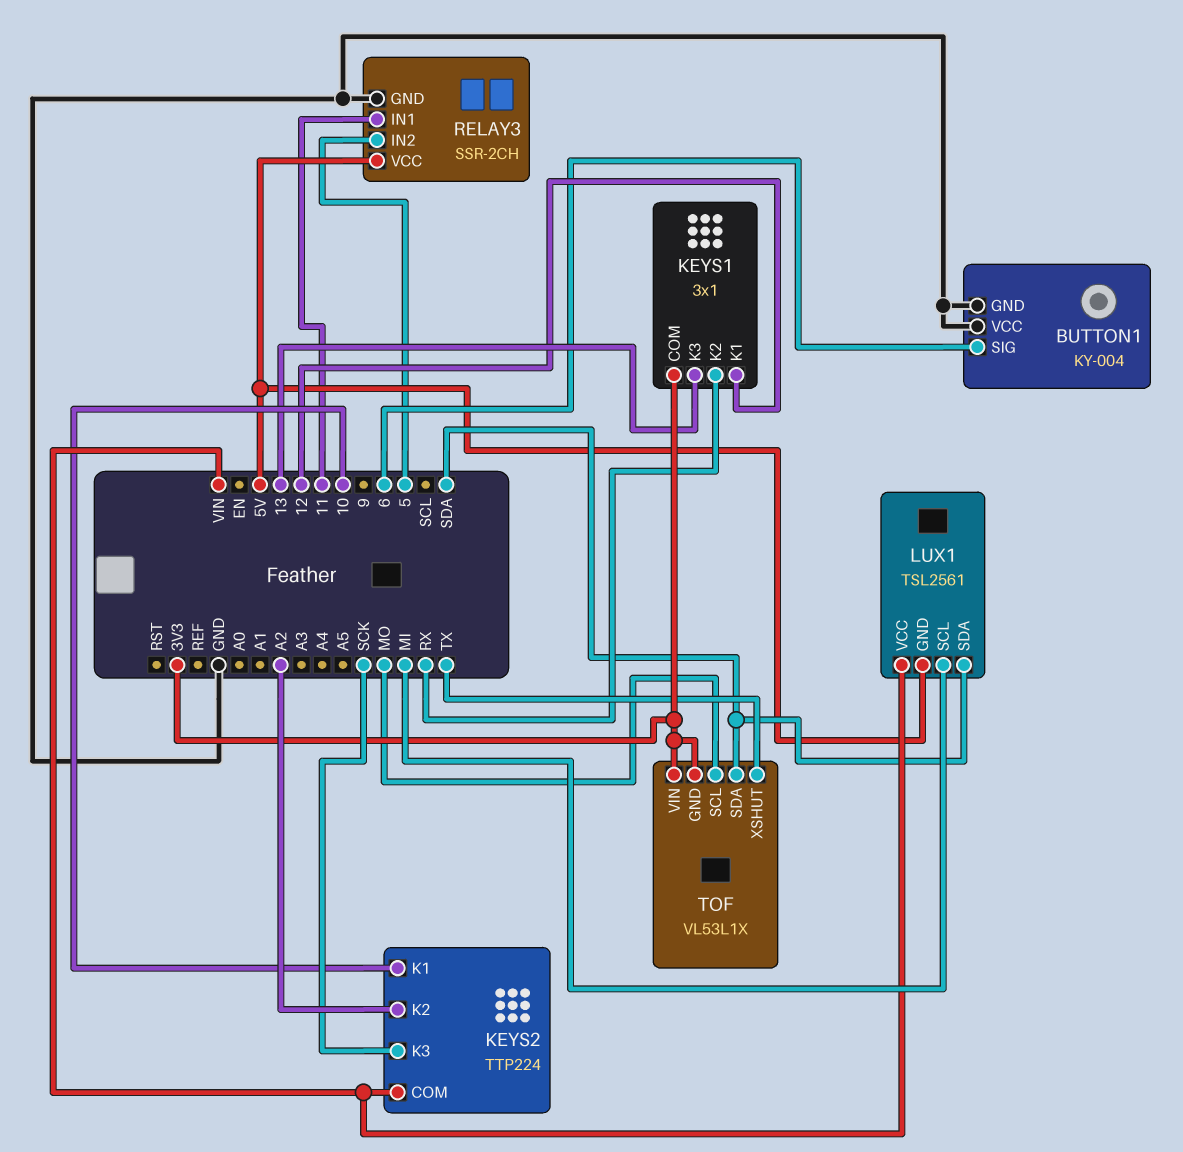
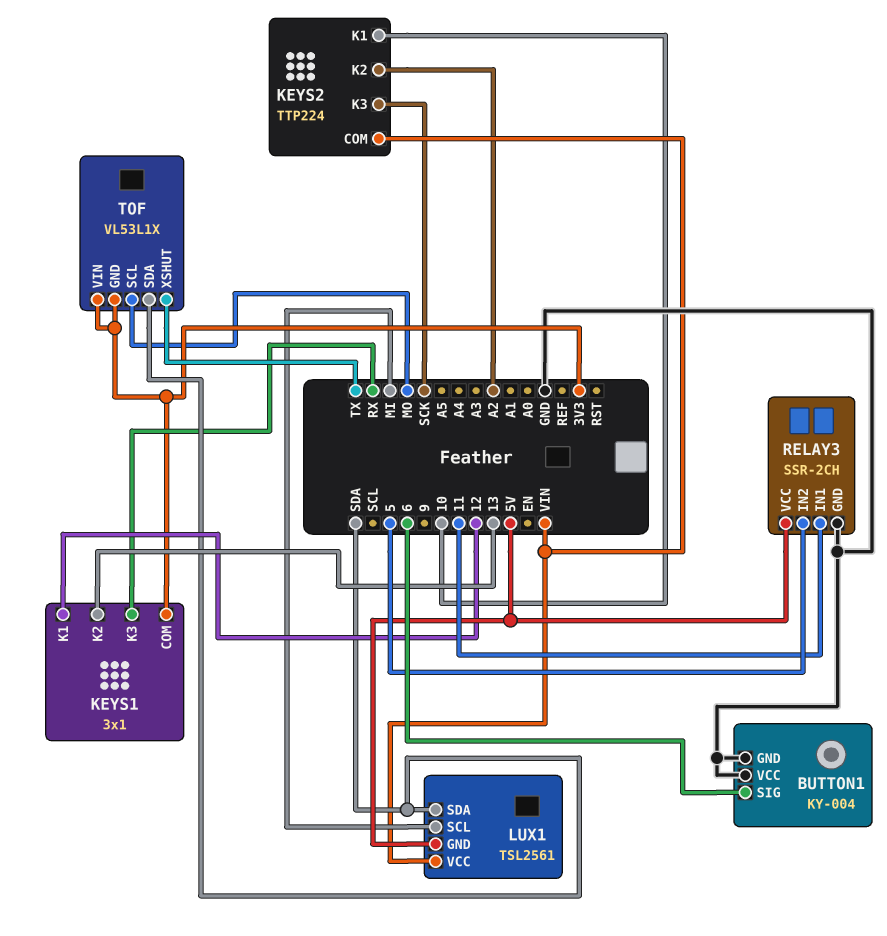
KEYS1 pin K2: RX -> 13
KEYS1 pin K3: 13 -> RX

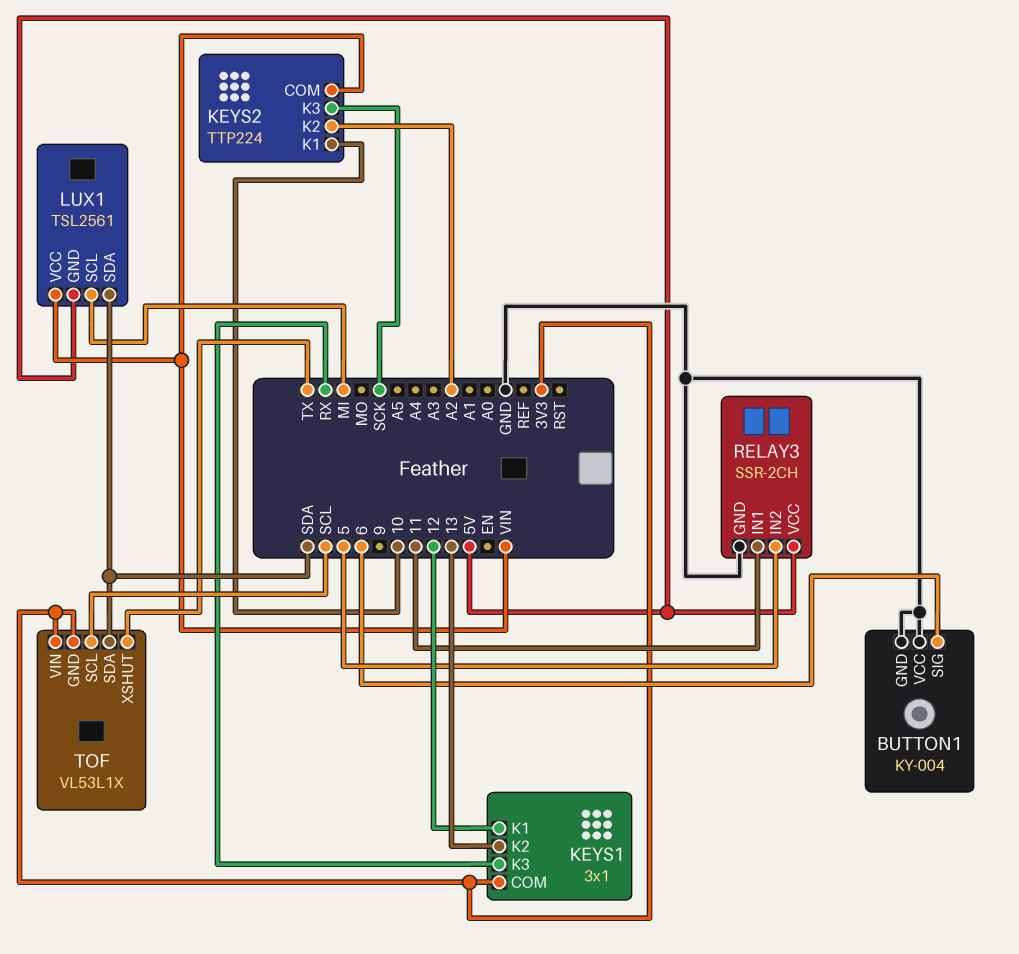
TOF pin SCL: MO -> SCL

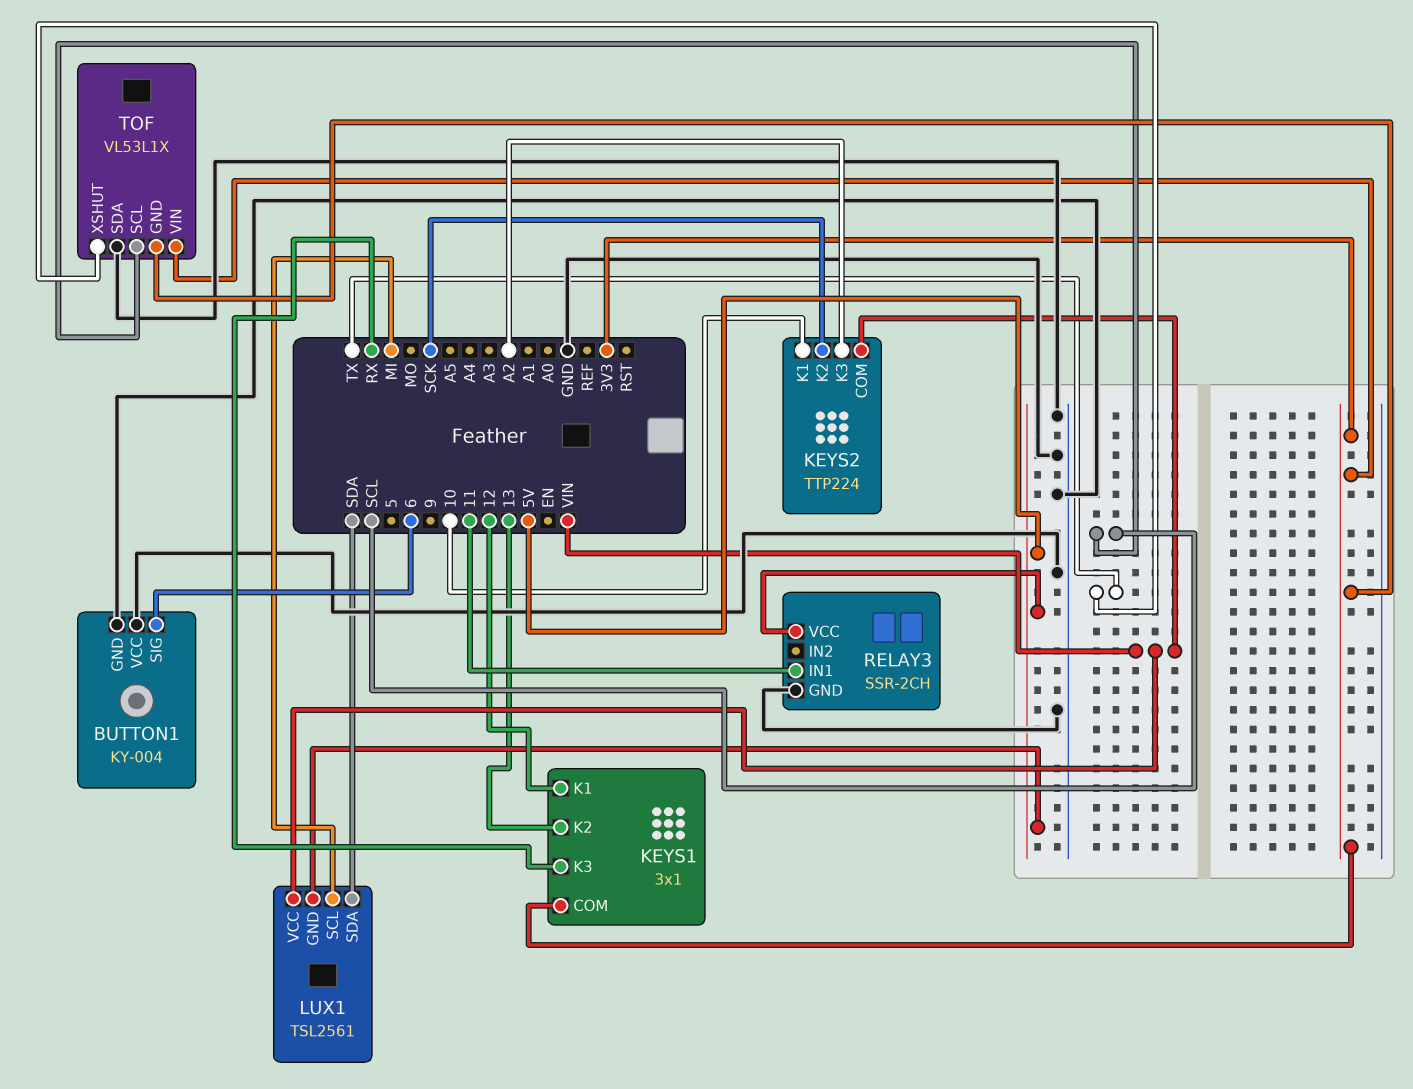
KEYS2 pin K2: A2 -> SCK
KEYS2 pin K3: SCK -> A2
RELAY3 pin IN2: 5 -> none
TOF pin SDA: SDA -> GND

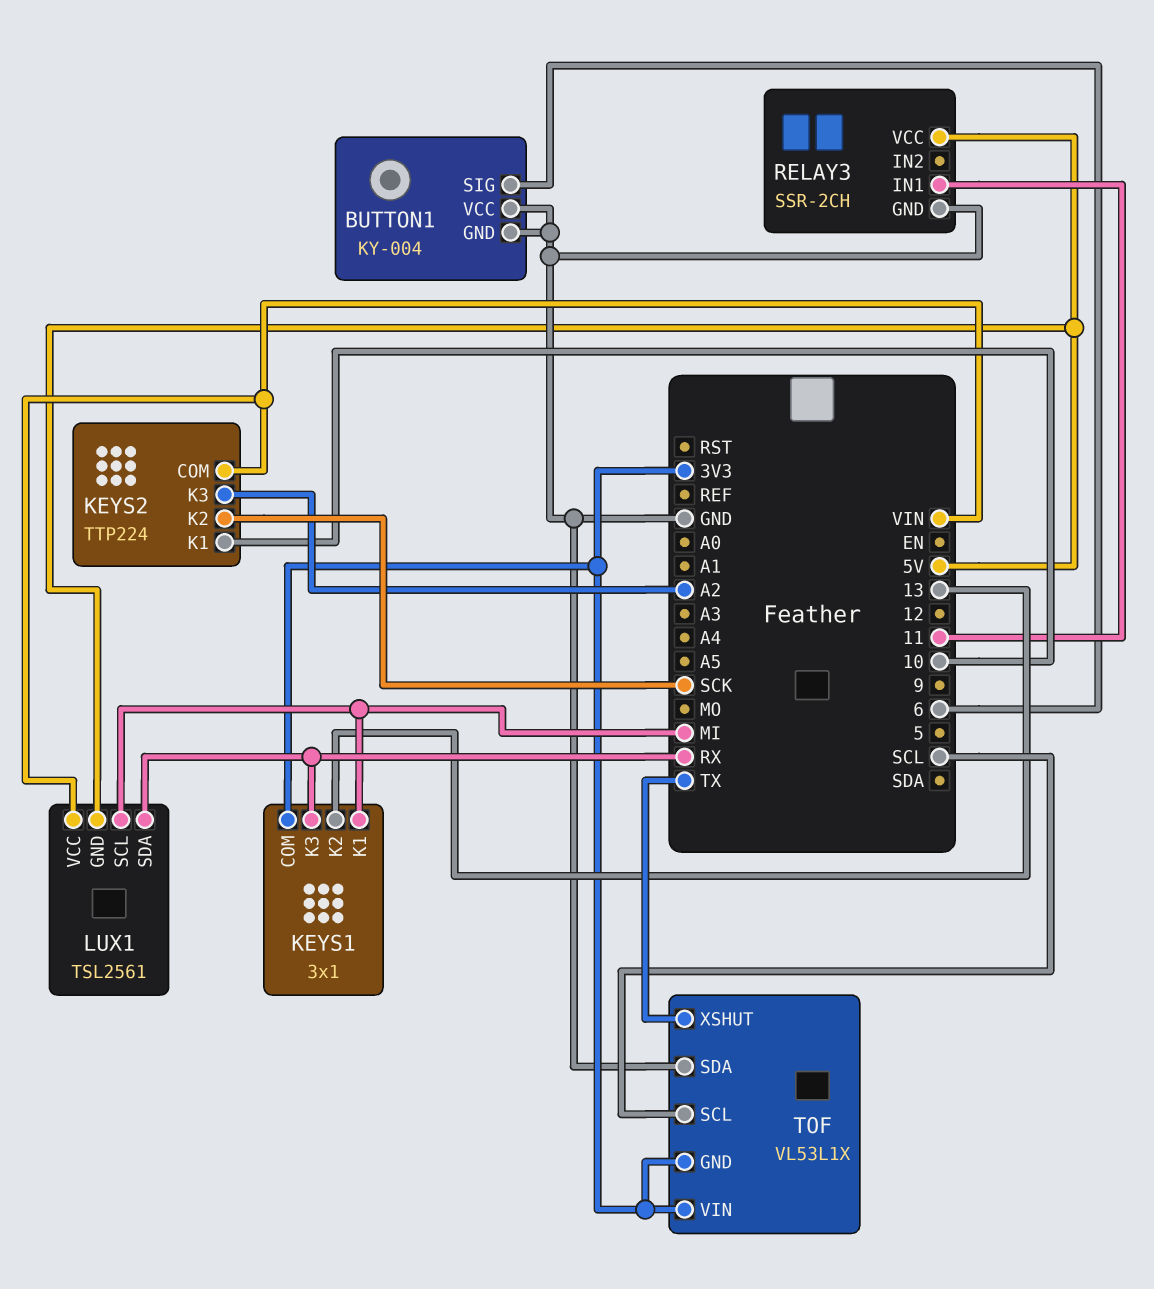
KEYS1 pin K1: 12 -> MI
LUX1 pin SDA: SDA -> RX

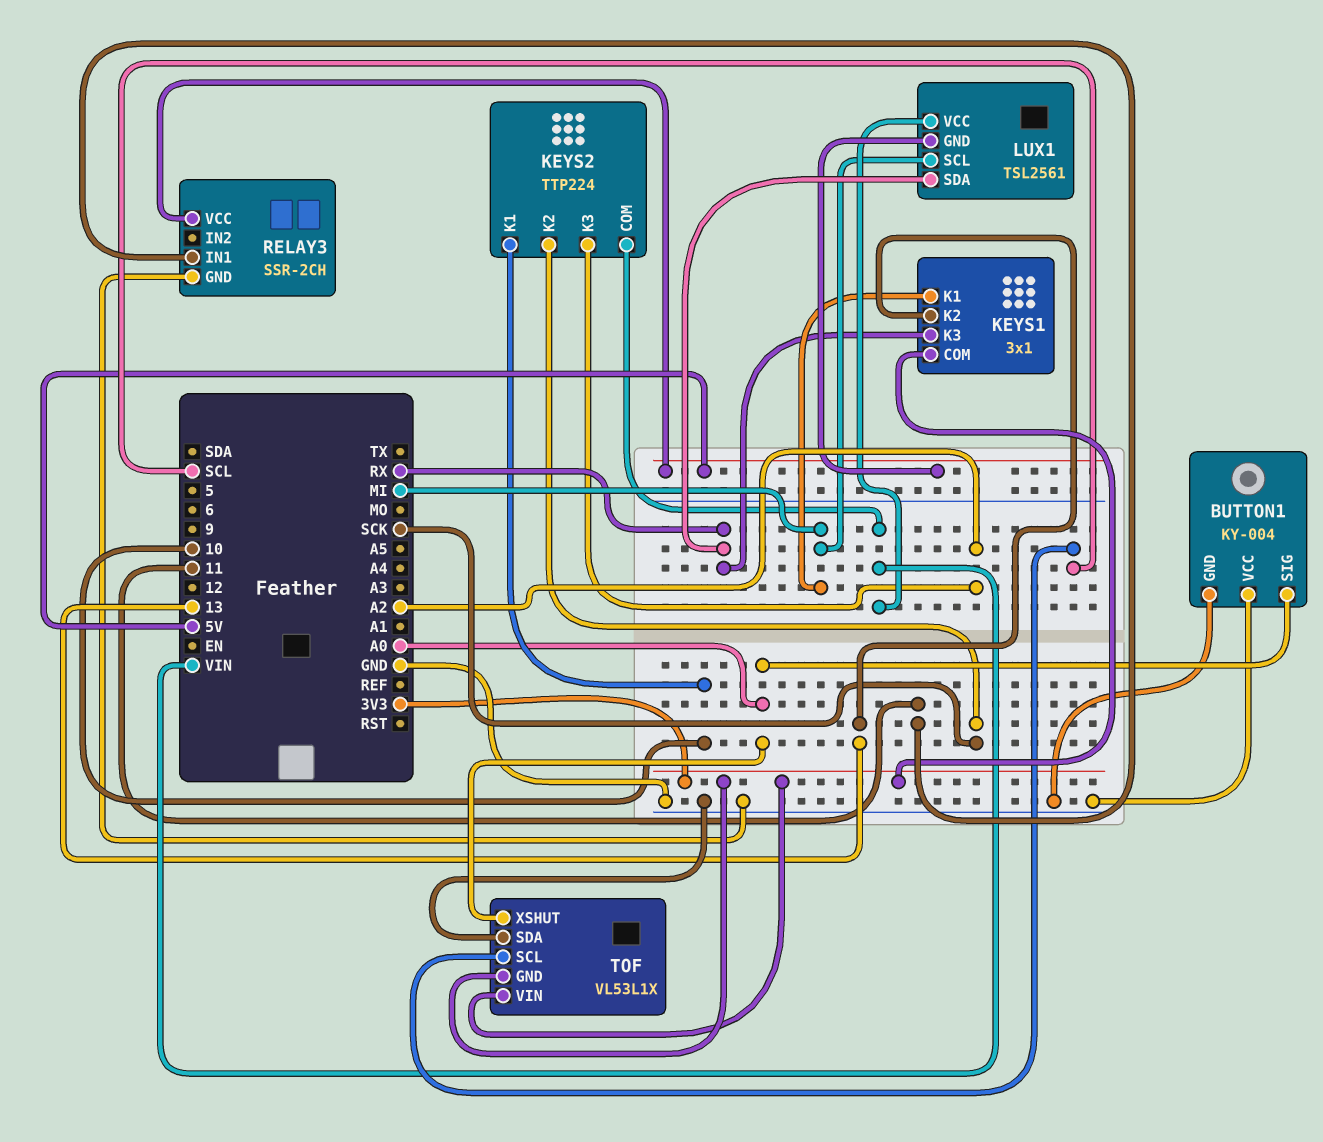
BUTTON1 pin SIG: 6 -> A0
TOF pin XSHUT: TX -> A0

